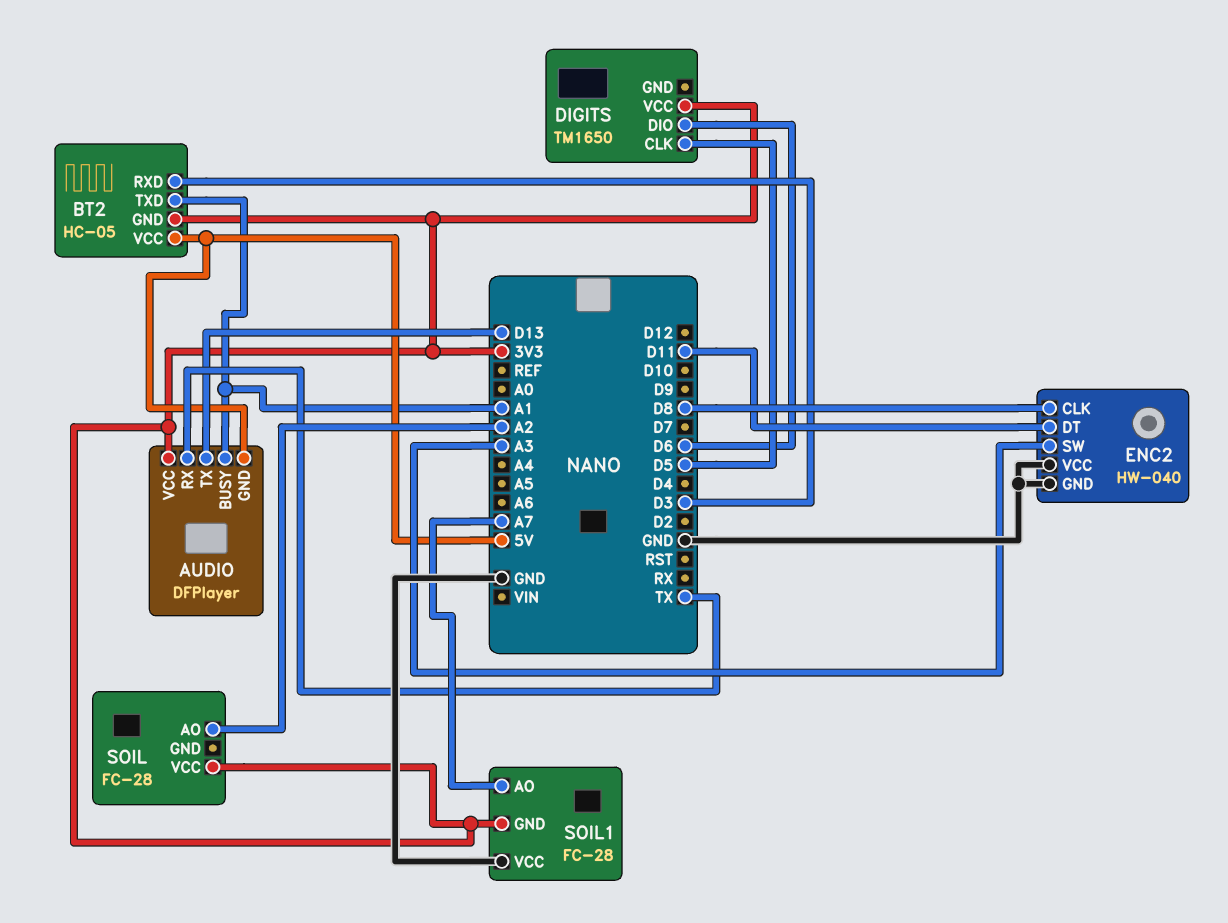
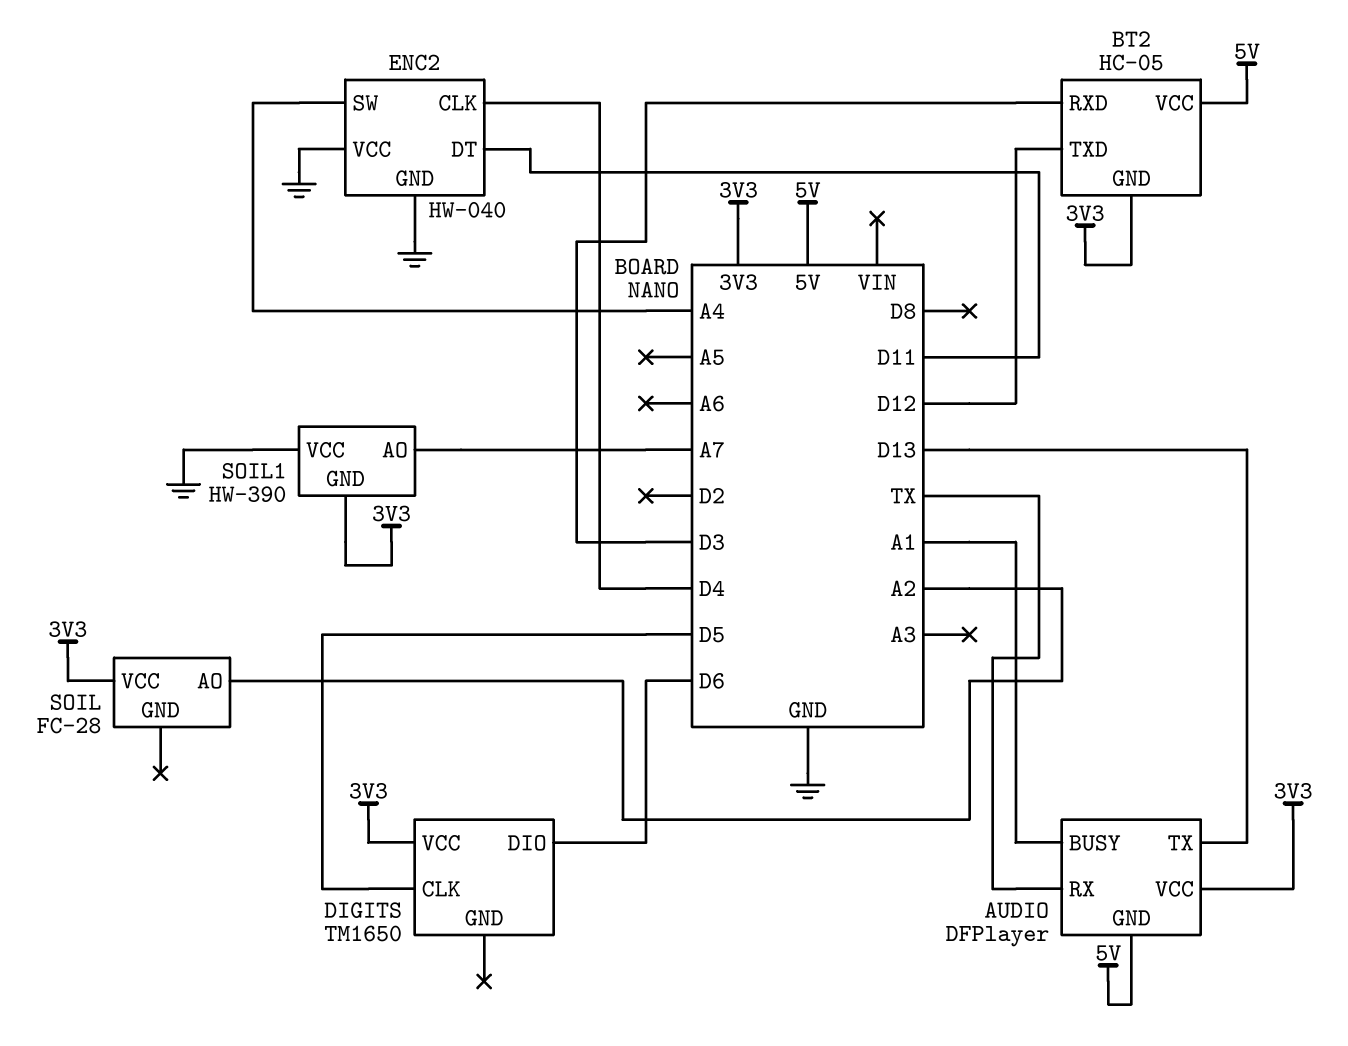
BT2 pin TXD: A1 -> D12
ENC2 pin CLK: D8 -> D4
ENC2 pin SW: A3 -> A4
SOIL1: FC-28 -> HW-390

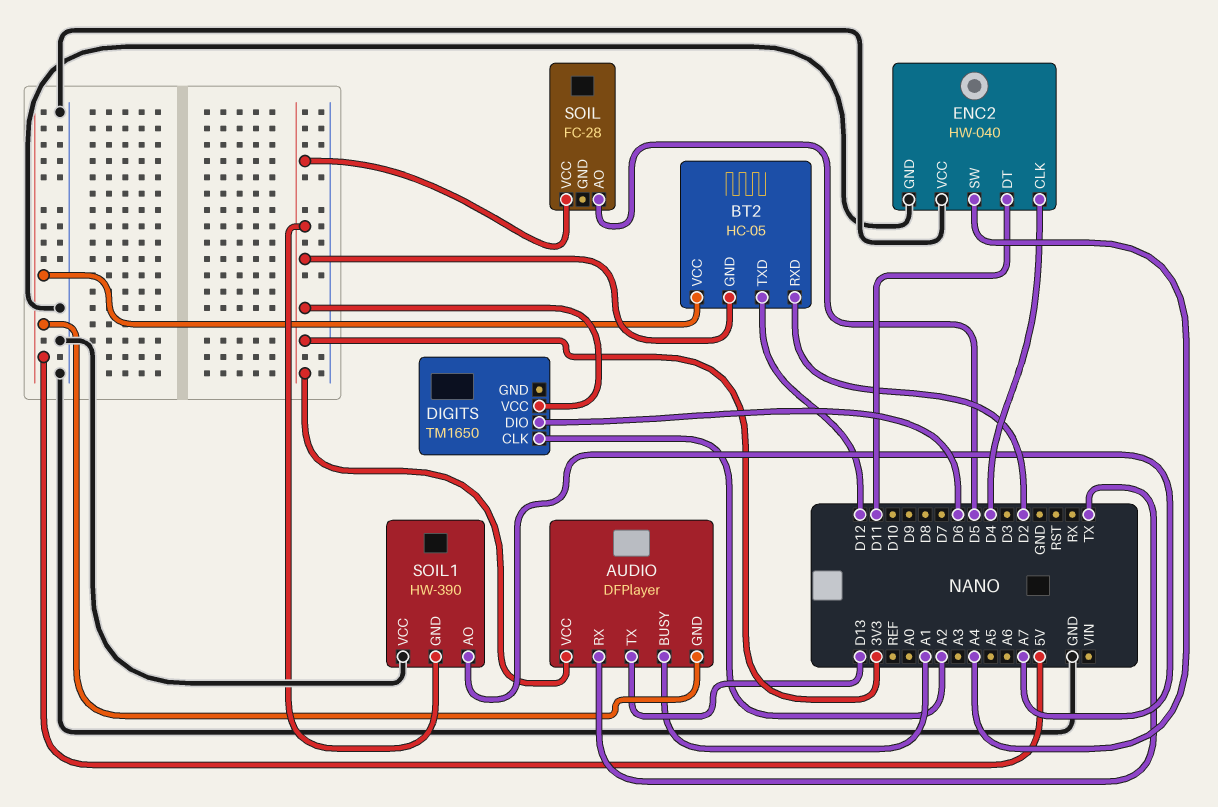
BT2 pin RXD: D3 -> D2
DIGITS pin CLK: D5 -> A2
SOIL pin AO: A2 -> D5

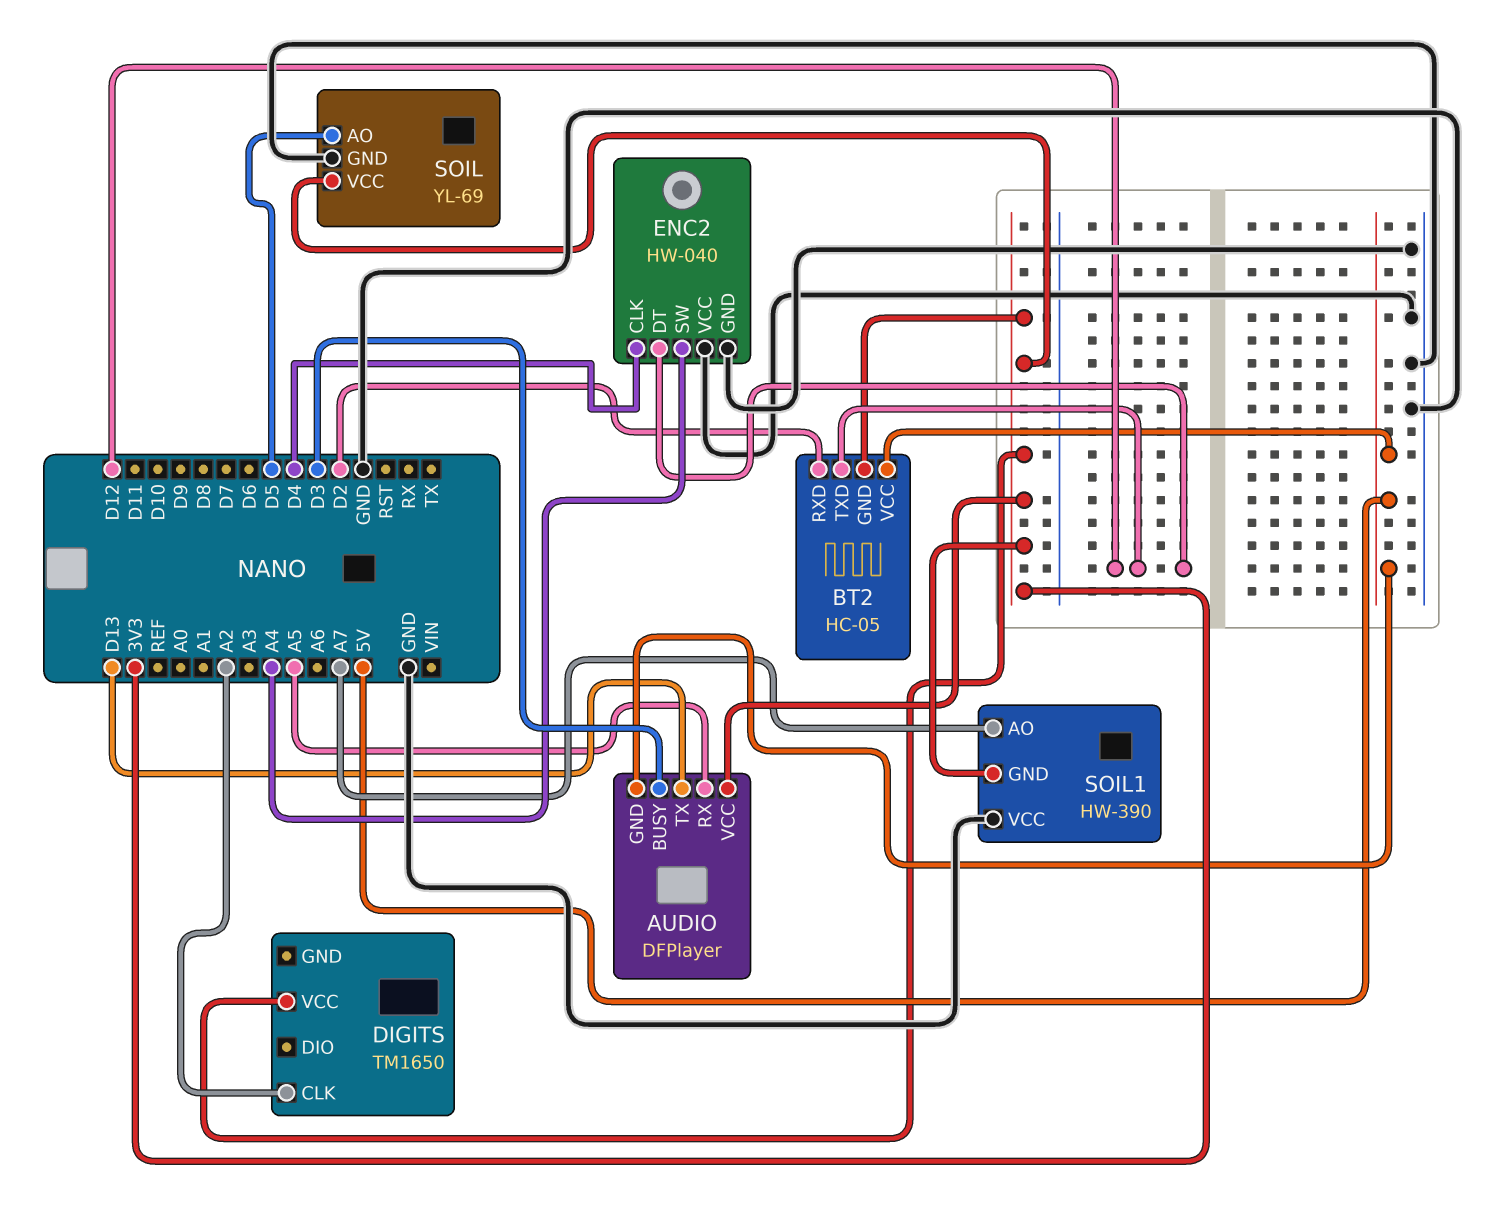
AUDIO pin BUSY: A1 -> D3
AUDIO pin RX: TX -> A5
DIGITS pin DIO: D6 -> none
ENC2 pin DT: D11 -> D12
SOIL: FC-28 -> YL-69
SOIL pin GND: none -> GND

